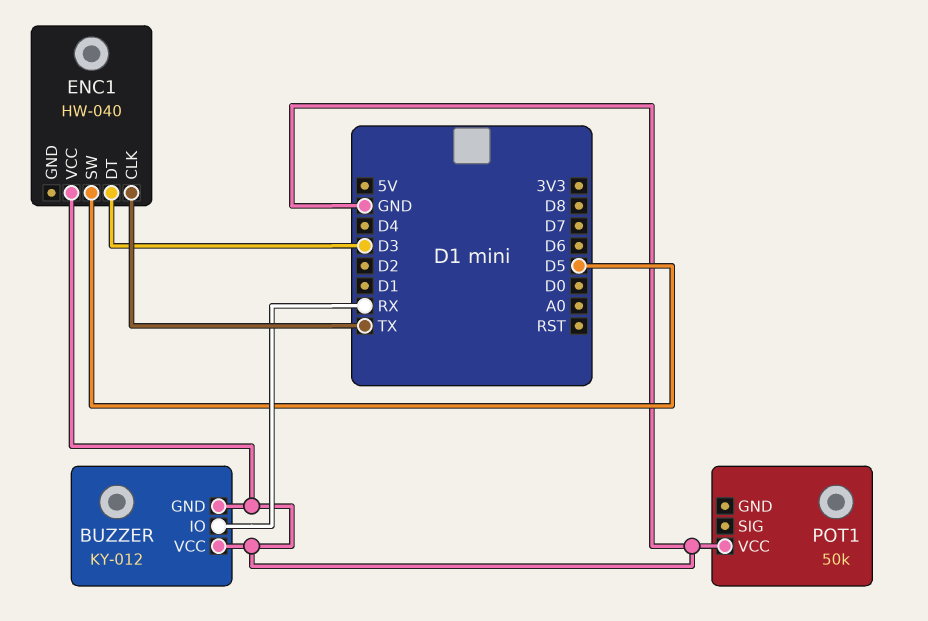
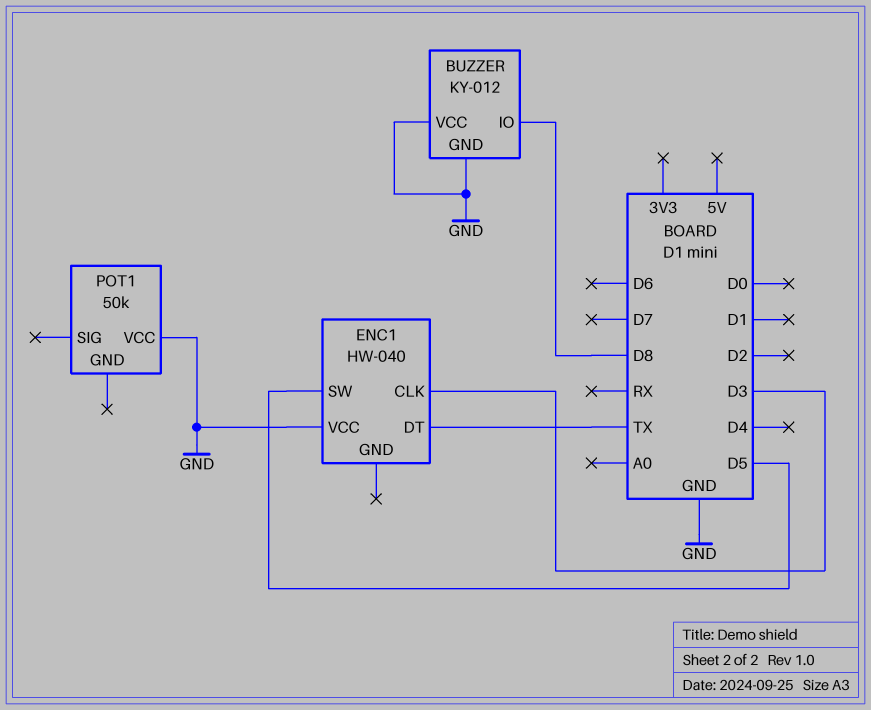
BUZZER pin IO: RX -> D8
ENC1 pin CLK: TX -> D3
ENC1 pin DT: D3 -> TX

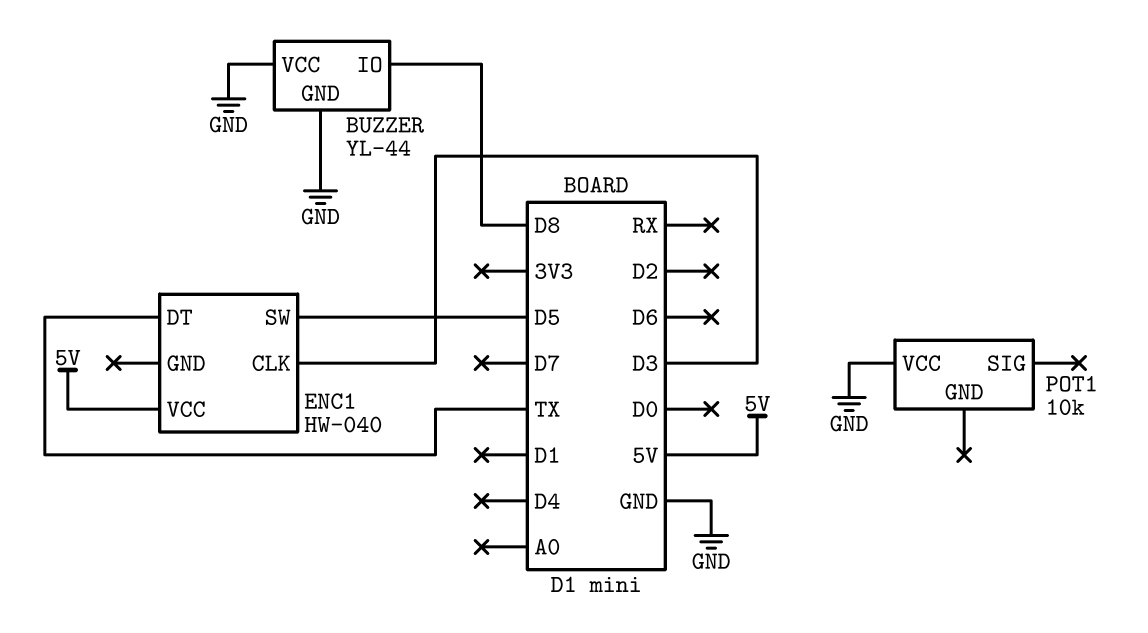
BUZZER: KY-012 -> YL-44
ENC1 pin VCC: GND -> 5V
POT1: 50k -> 10k

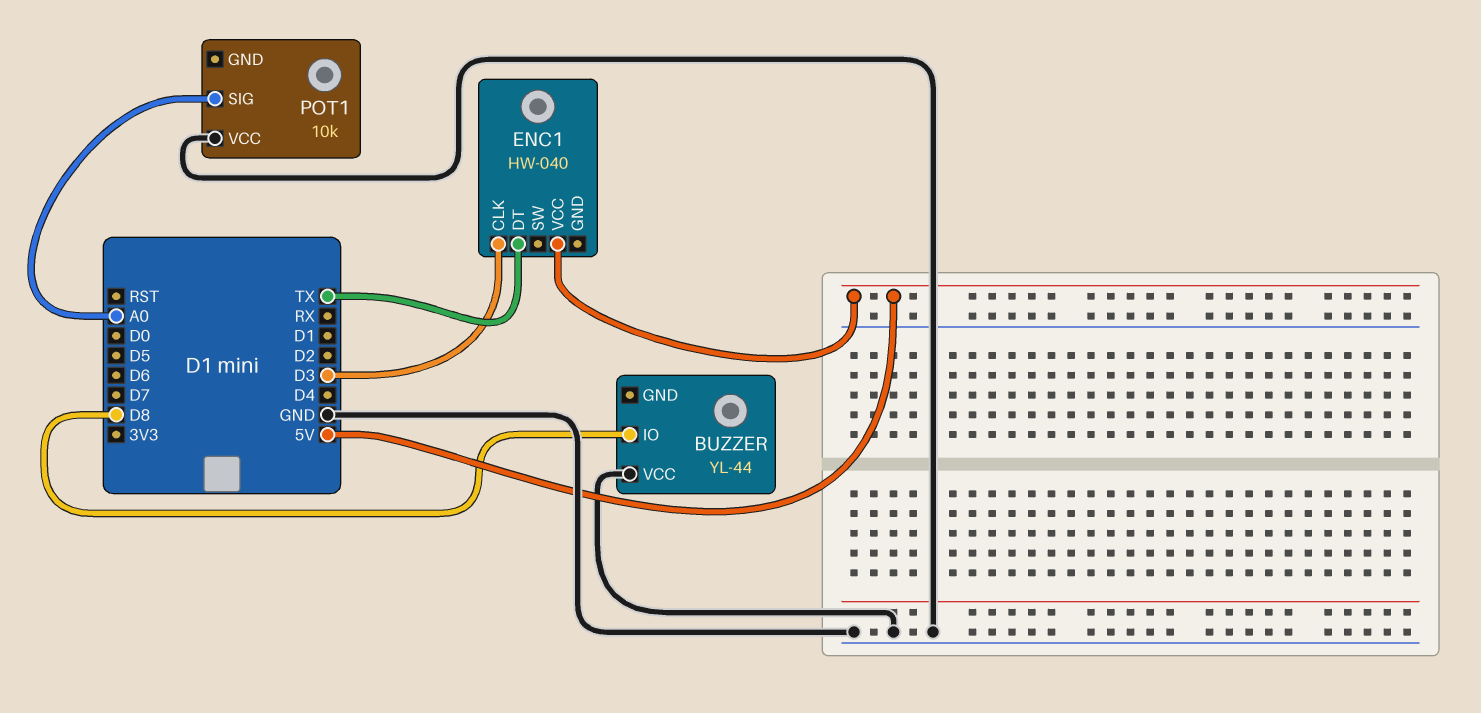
BUZZER pin GND: GND -> none
ENC1 pin SW: D5 -> none
POT1 pin SIG: none -> A0

